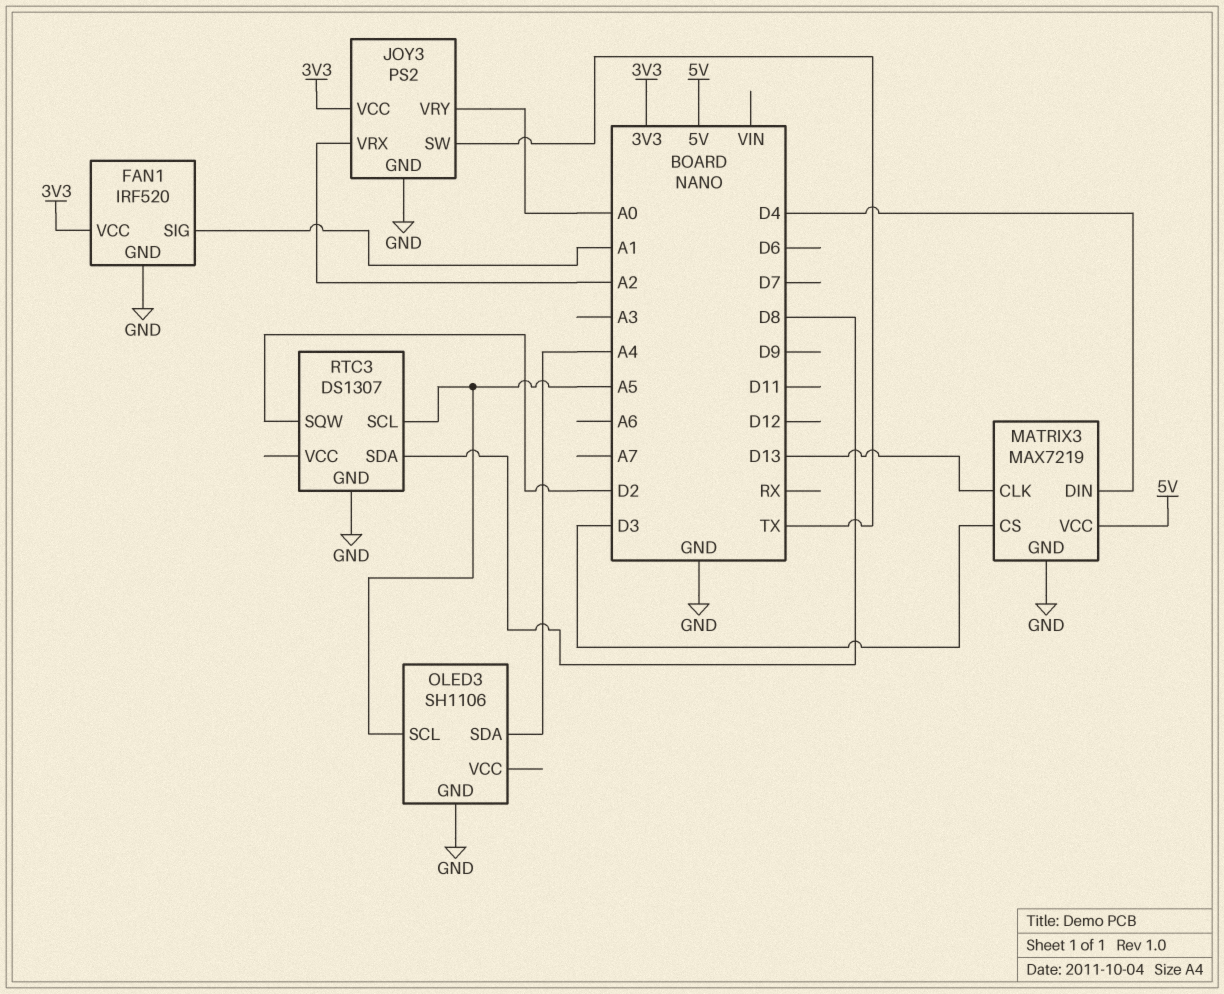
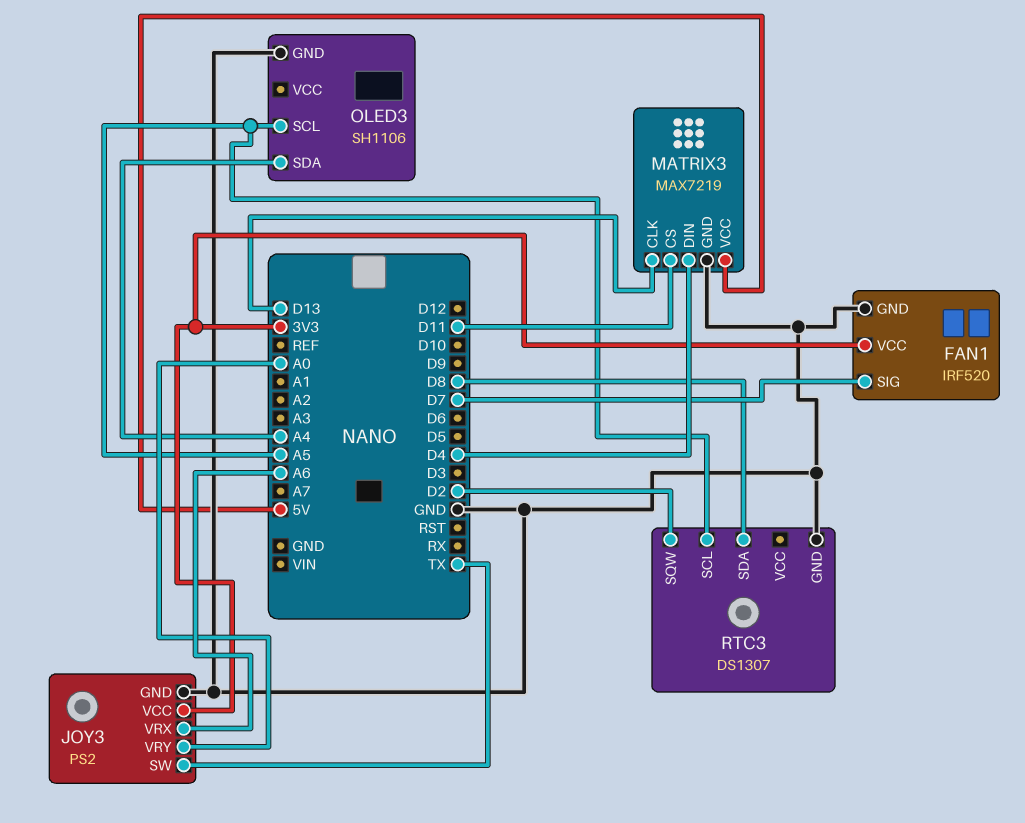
FAN1 pin SIG: A1 -> D7
JOY3 pin VRX: A2 -> A6
MATRIX3 pin CS: D3 -> D11

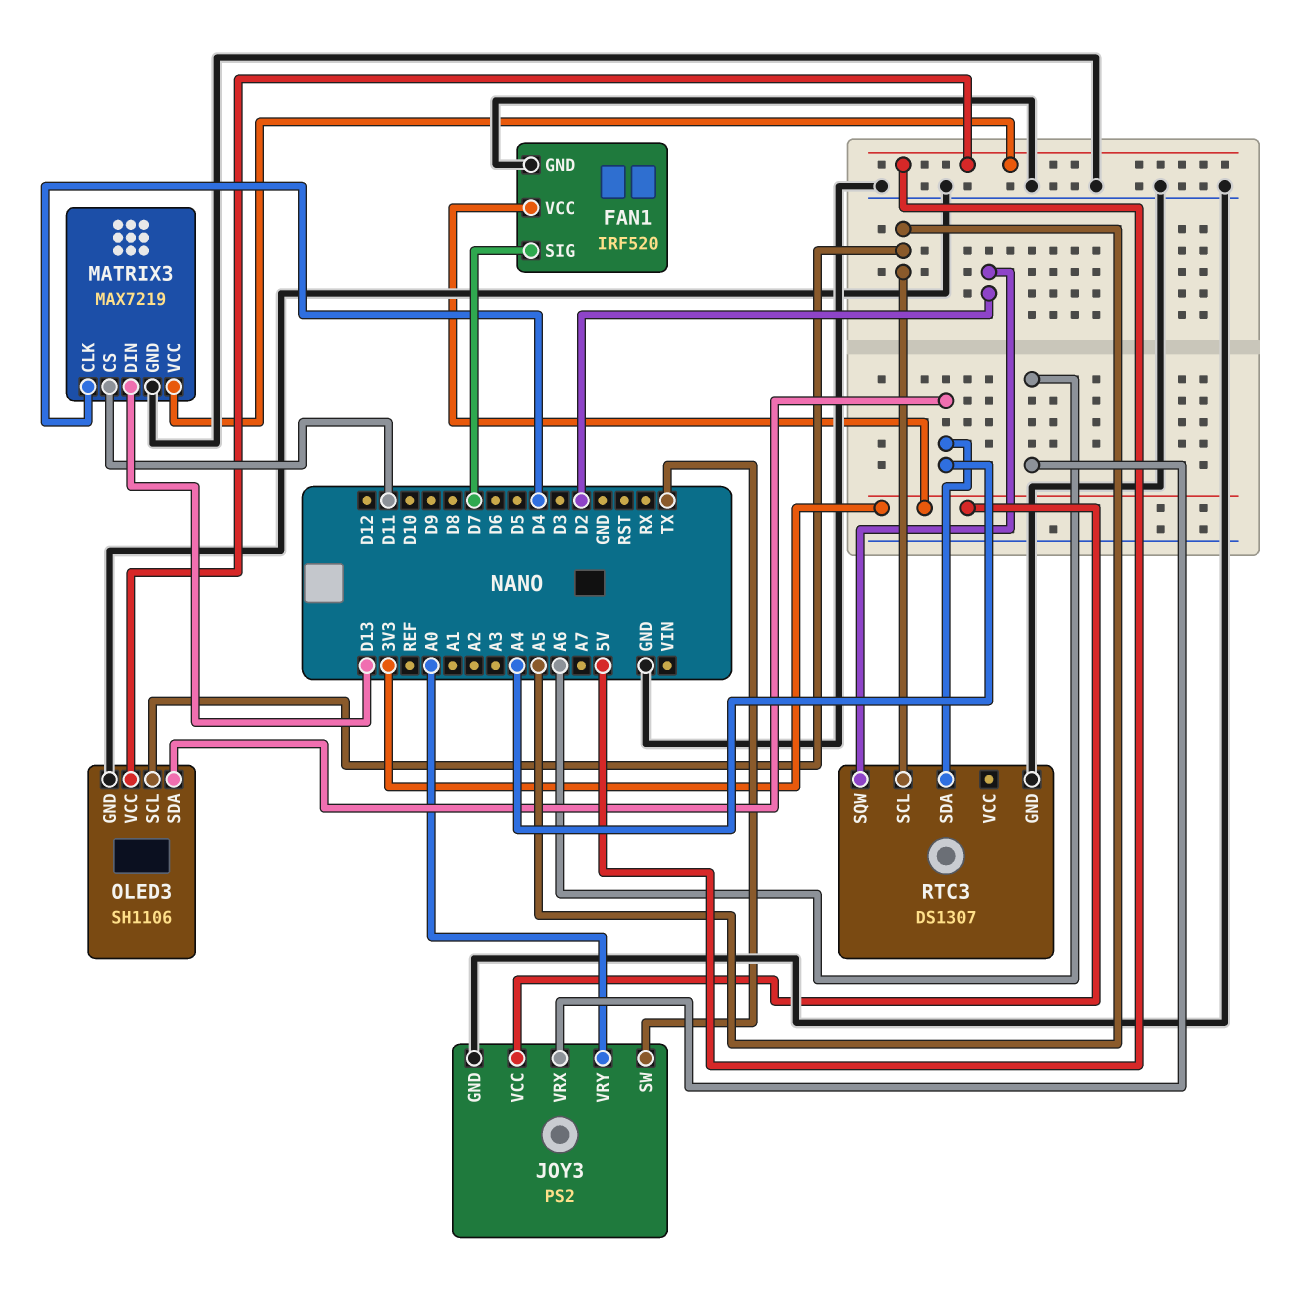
MATRIX3 pin CLK: D13 -> D4
MATRIX3 pin DIN: D4 -> D13
OLED3 pin VCC: none -> 5V
RTC3 pin SDA: D8 -> A4

